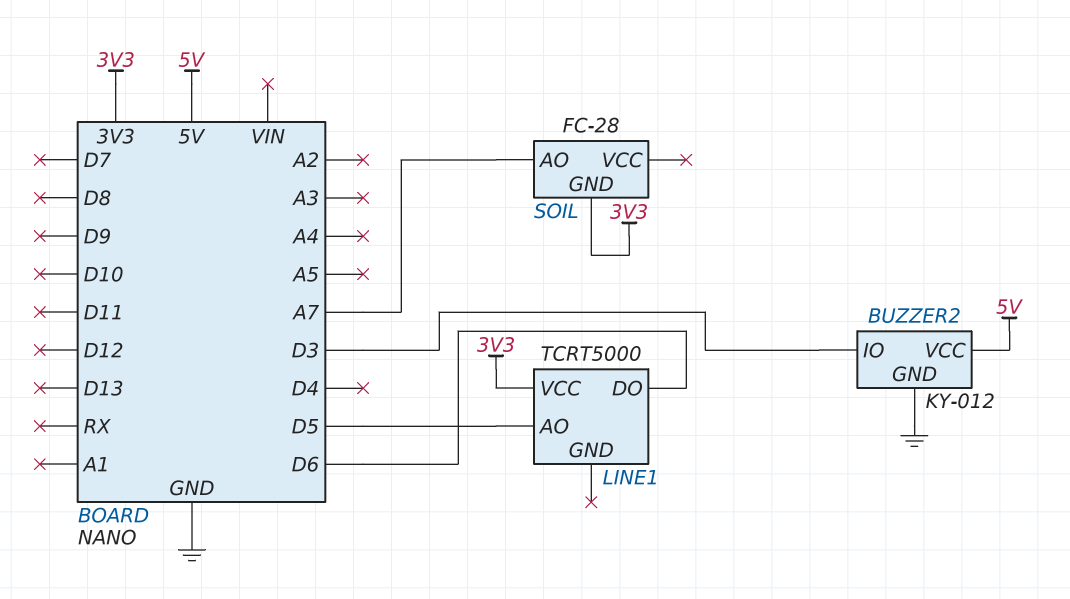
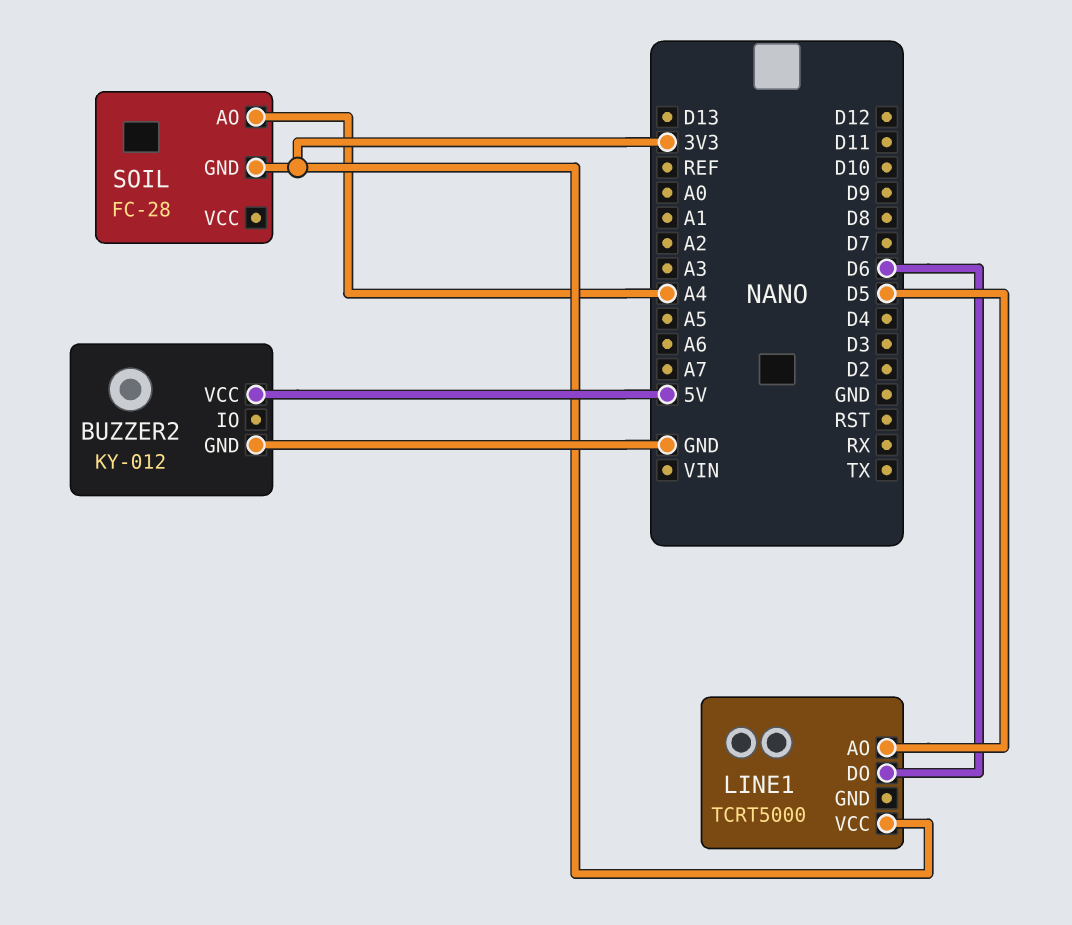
BUZZER2 pin IO: D3 -> none
SOIL pin AO: A7 -> A4

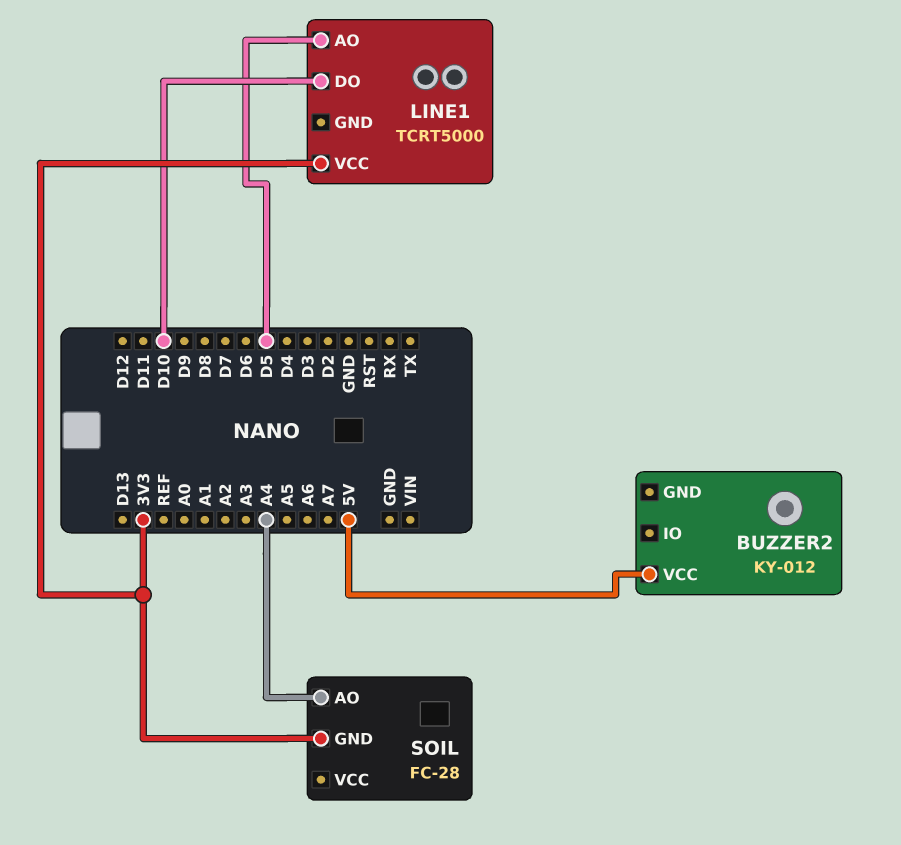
BUZZER2 pin GND: GND -> none
LINE1 pin DO: D6 -> D10

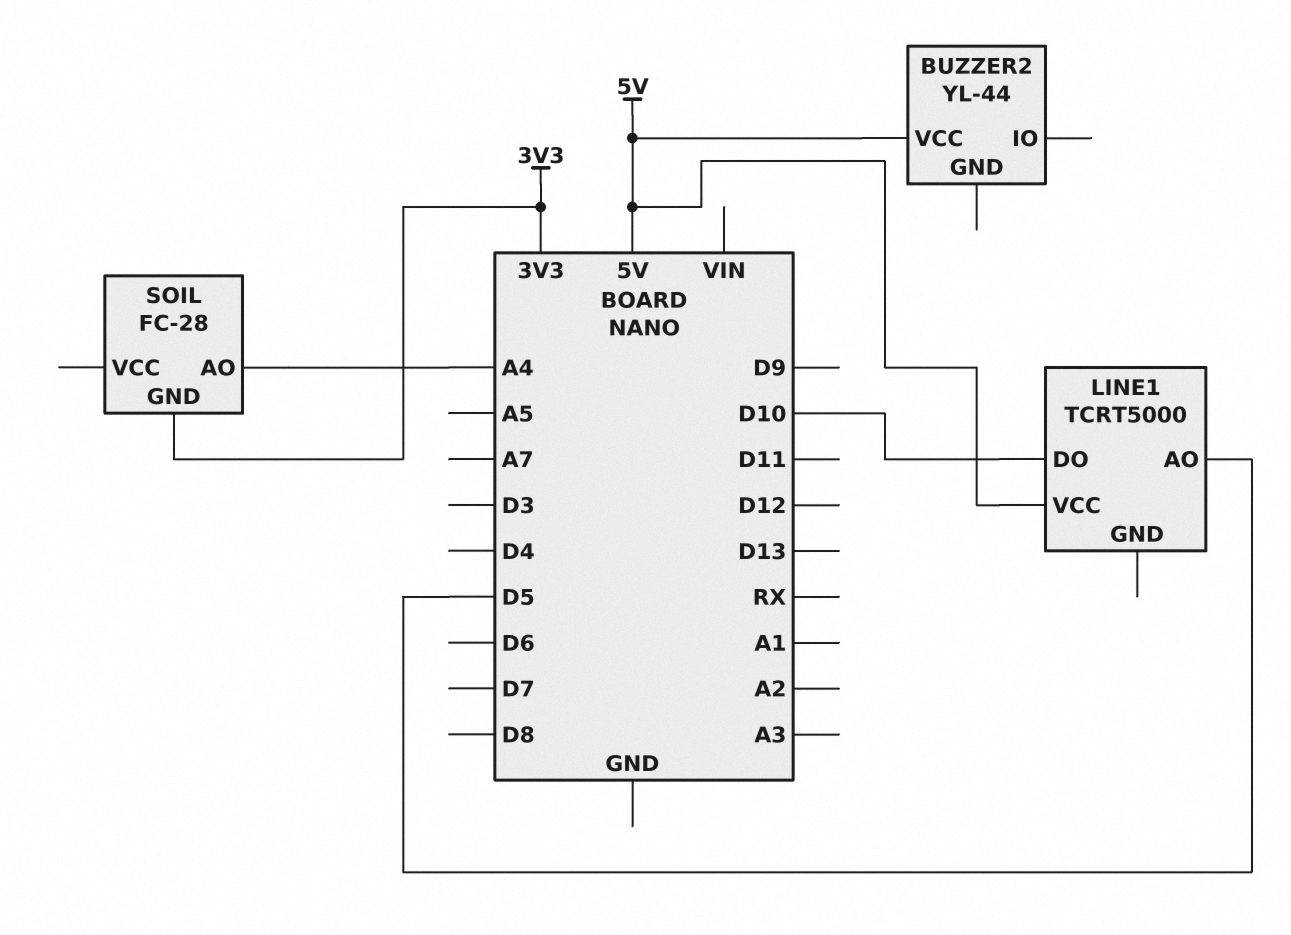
BUZZER2: KY-012 -> YL-44
LINE1 pin VCC: 3V3 -> 5V

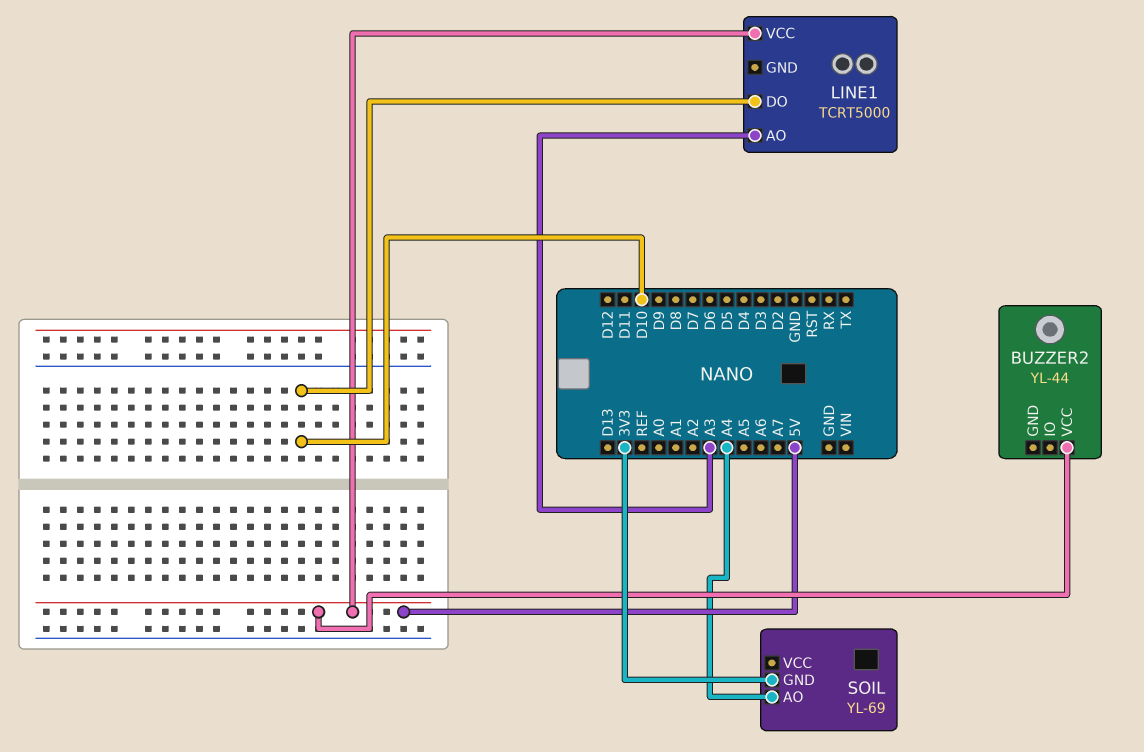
LINE1 pin AO: D5 -> A3
SOIL: FC-28 -> YL-69

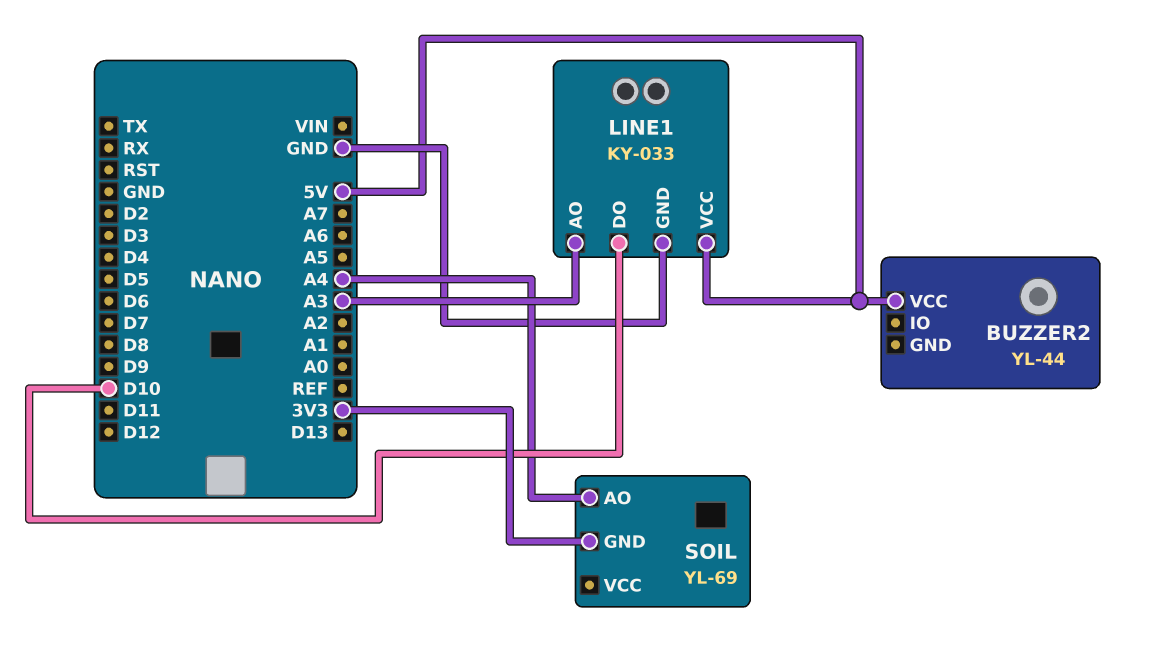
LINE1: TCRT5000 -> KY-033
LINE1 pin GND: none -> GND

